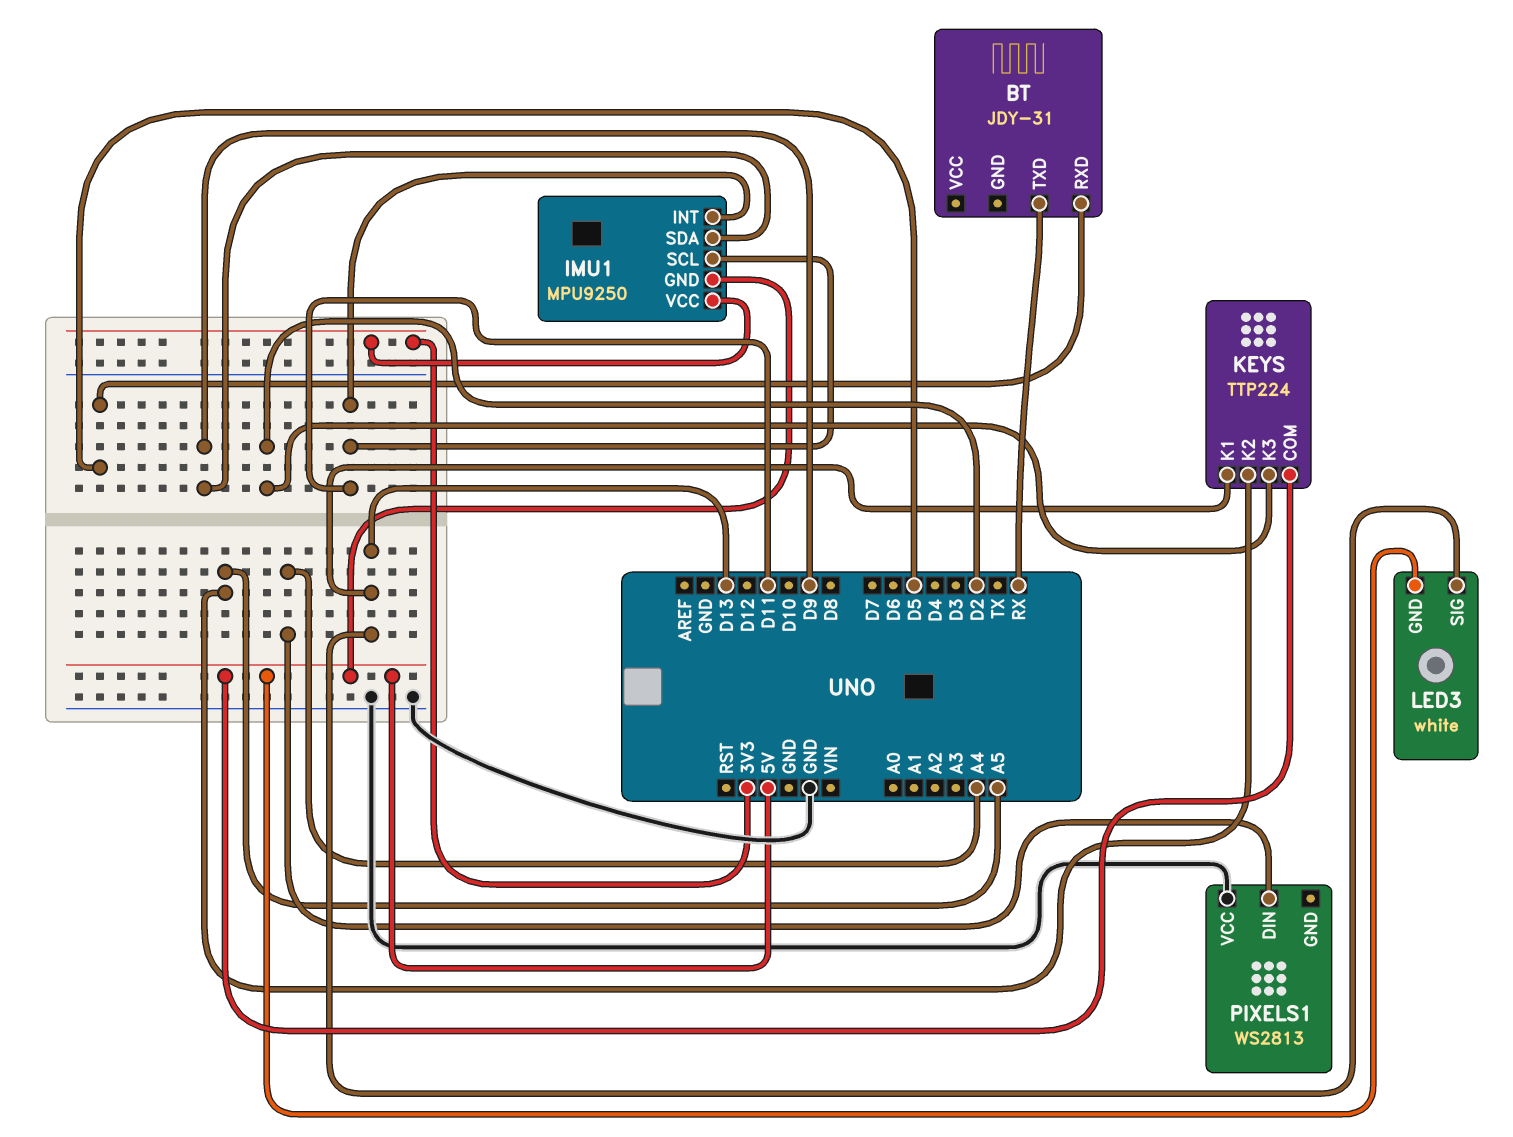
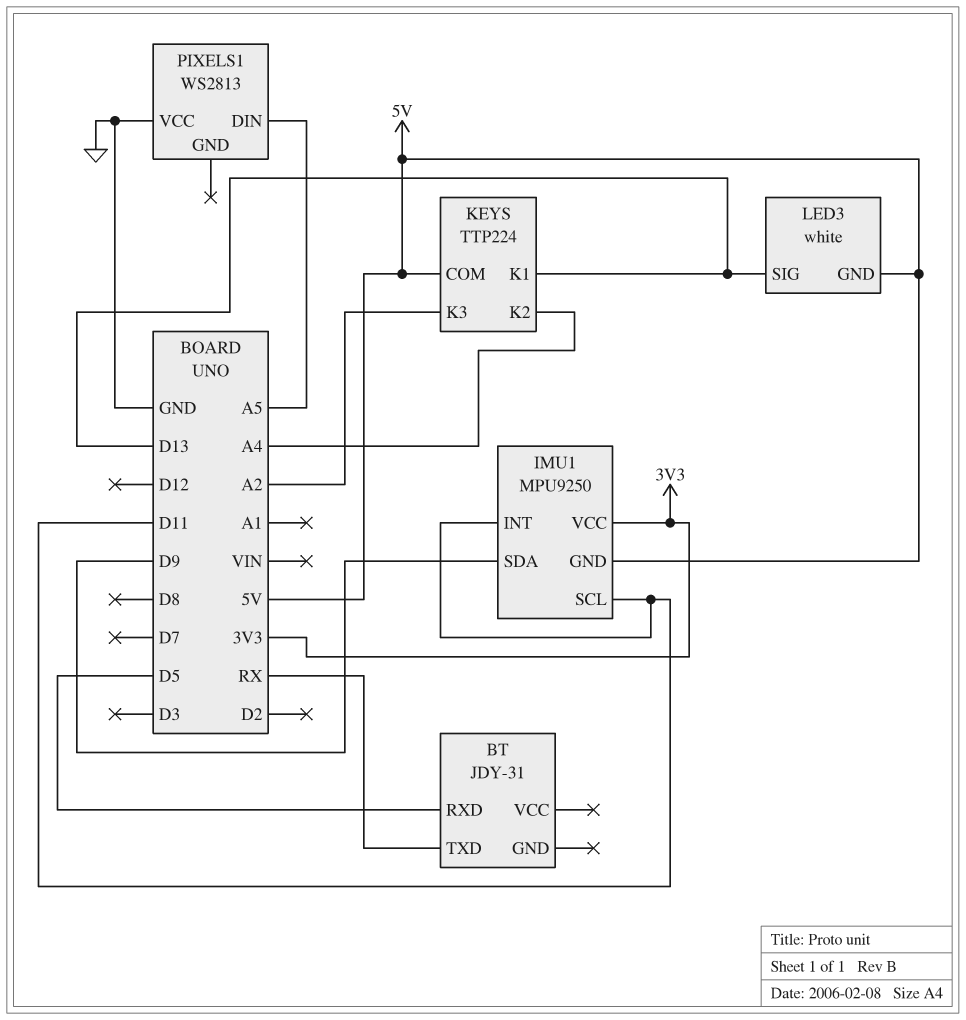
KEYS pin K2: A5 -> A4
KEYS pin K3: D2 -> A2
PIXELS1 pin DIN: A4 -> A5

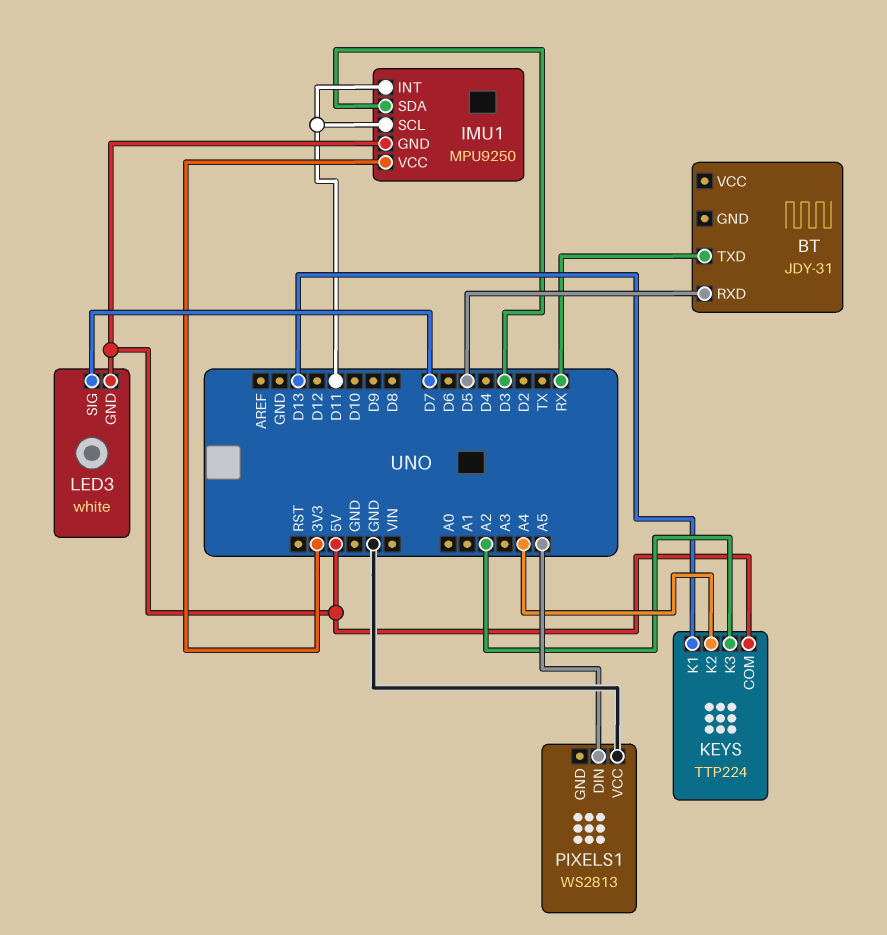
IMU1 pin SDA: D9 -> D3
LED3 pin SIG: D13 -> D7

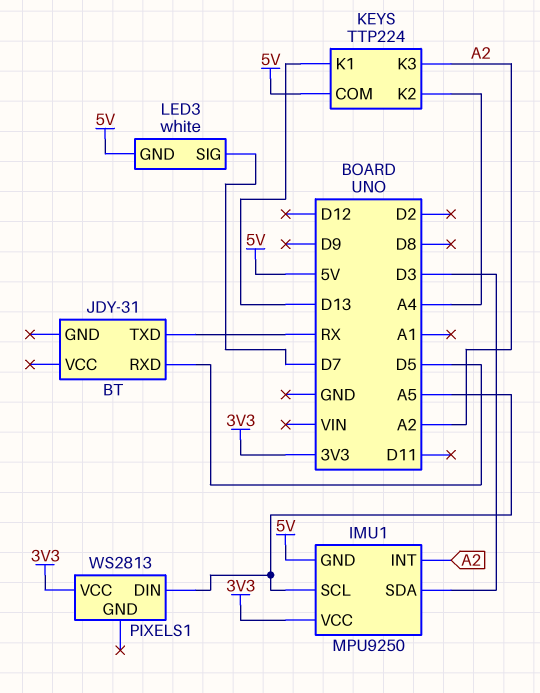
IMU1 pin INT: D11 -> A2
IMU1 pin SCL: D11 -> A5
PIXELS1 pin VCC: GND -> 3V3

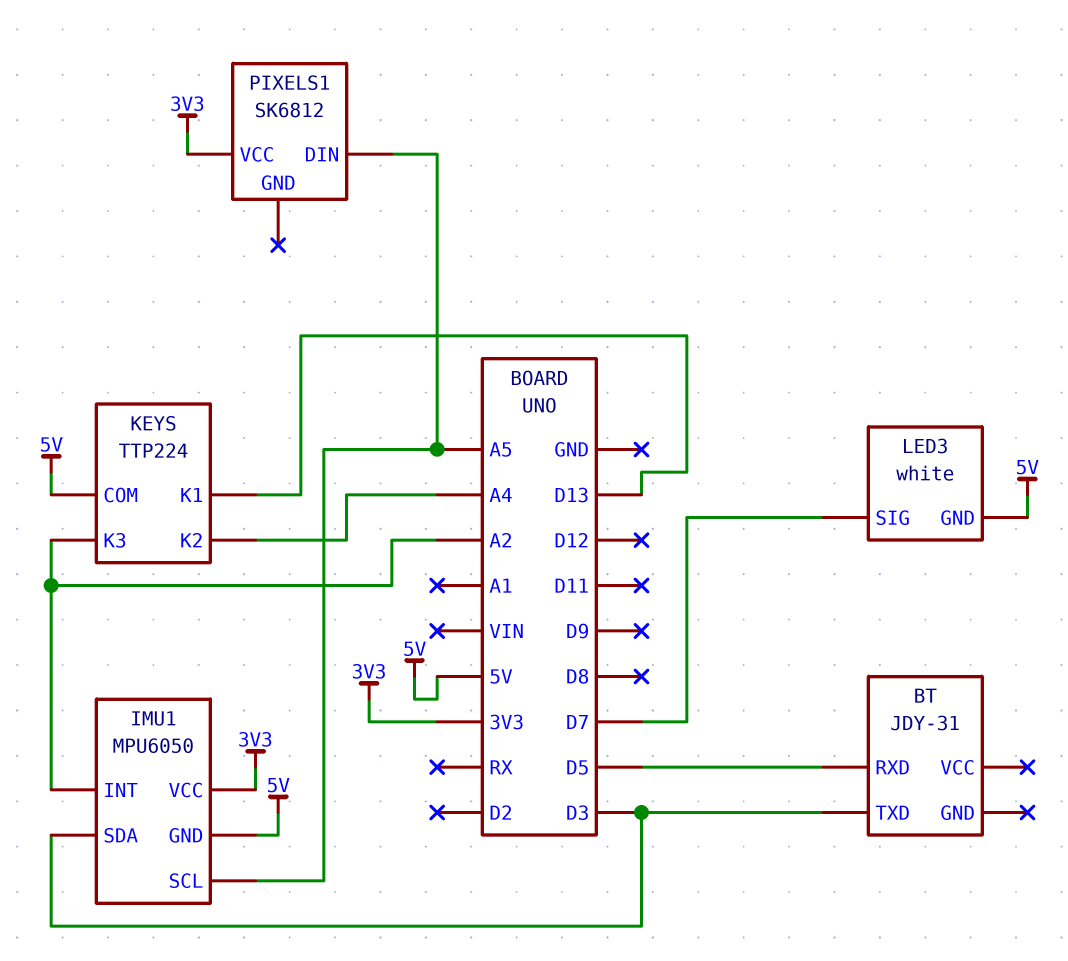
BT pin TXD: RX -> D3
IMU1: MPU9250 -> MPU6050
PIXELS1: WS2813 -> SK6812

